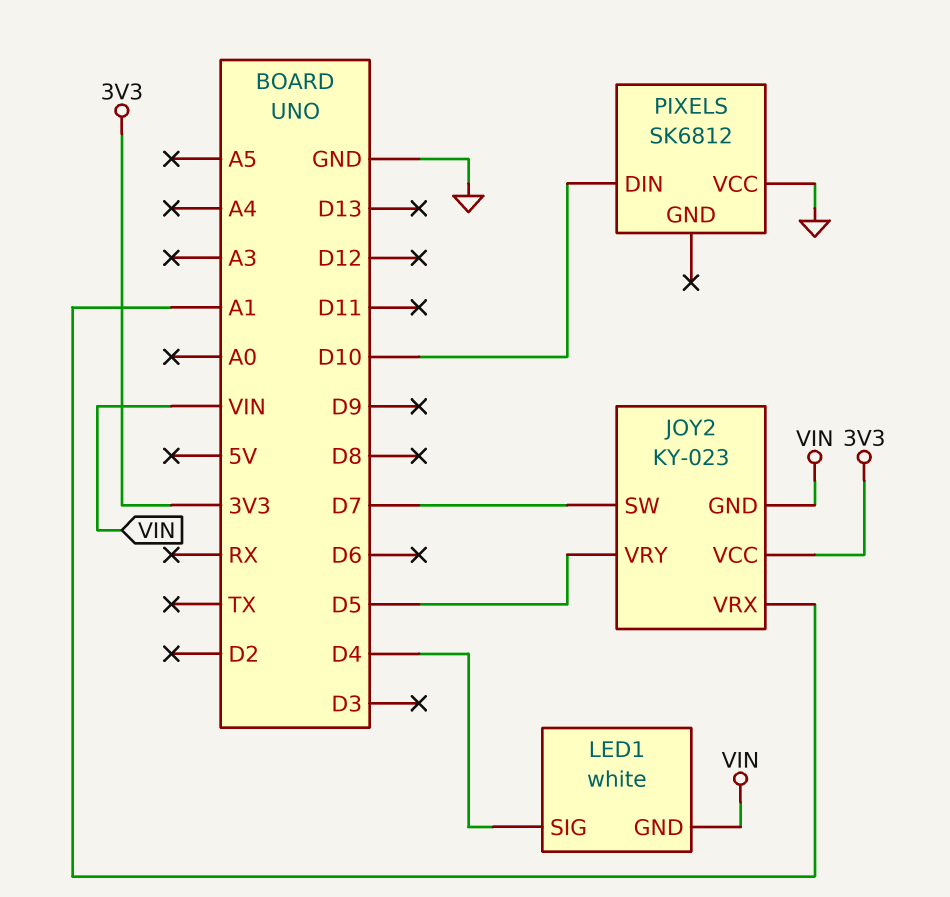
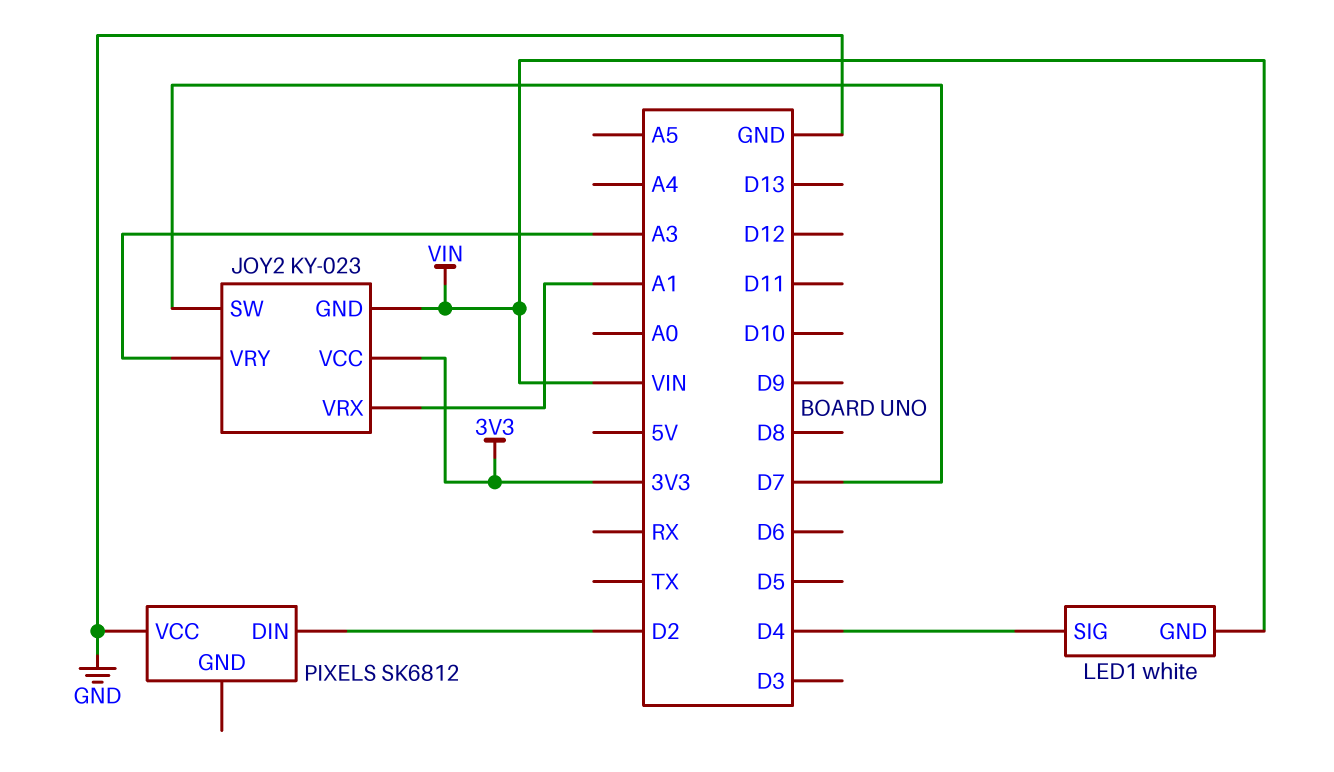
JOY2 pin VRY: D5 -> A3
PIXELS pin DIN: D10 -> D2

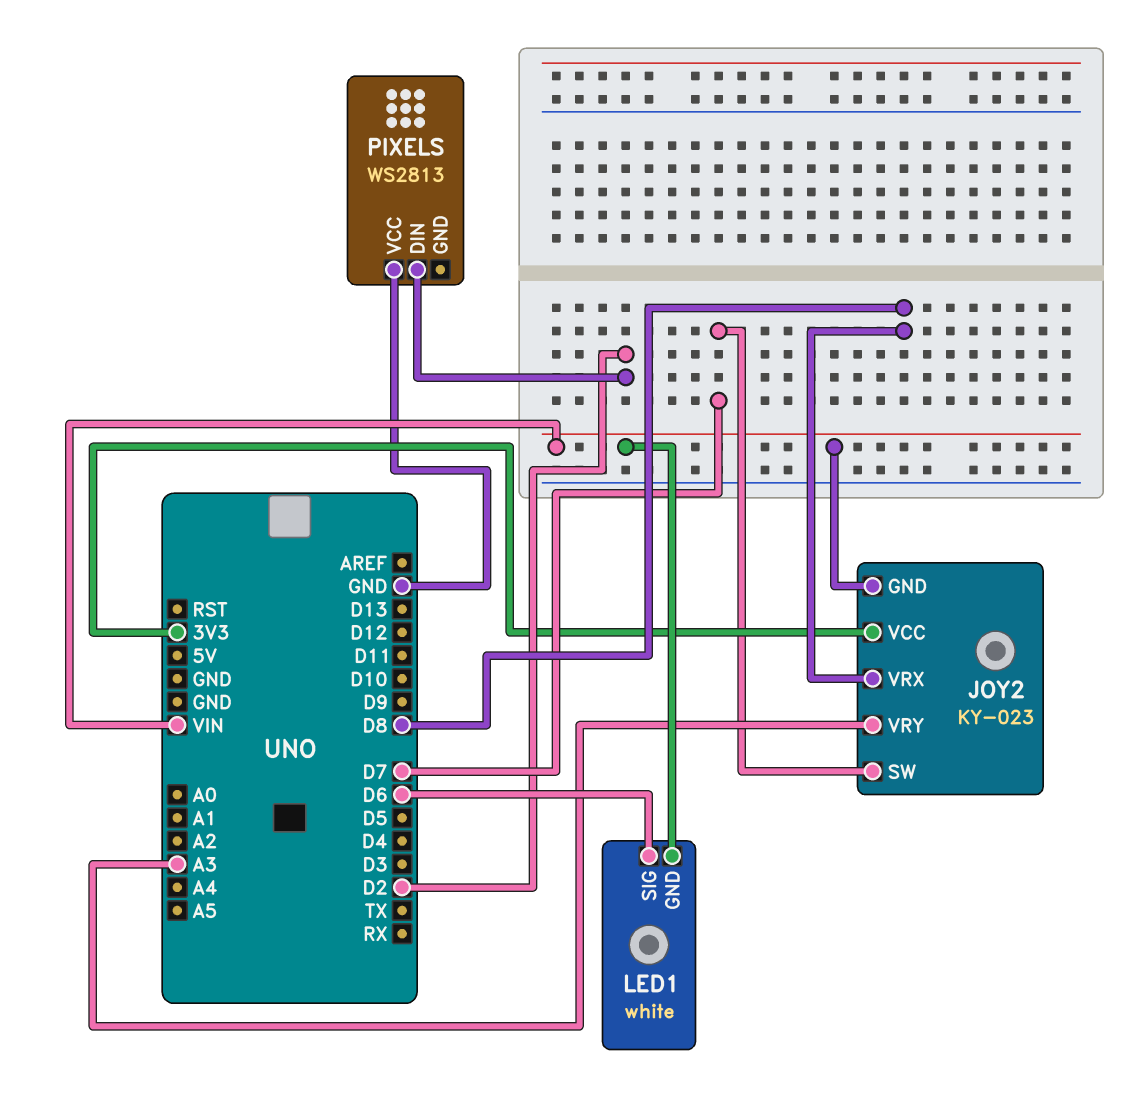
JOY2 pin VRX: A1 -> D8
LED1 pin SIG: D4 -> D6
PIXELS: SK6812 -> WS2813

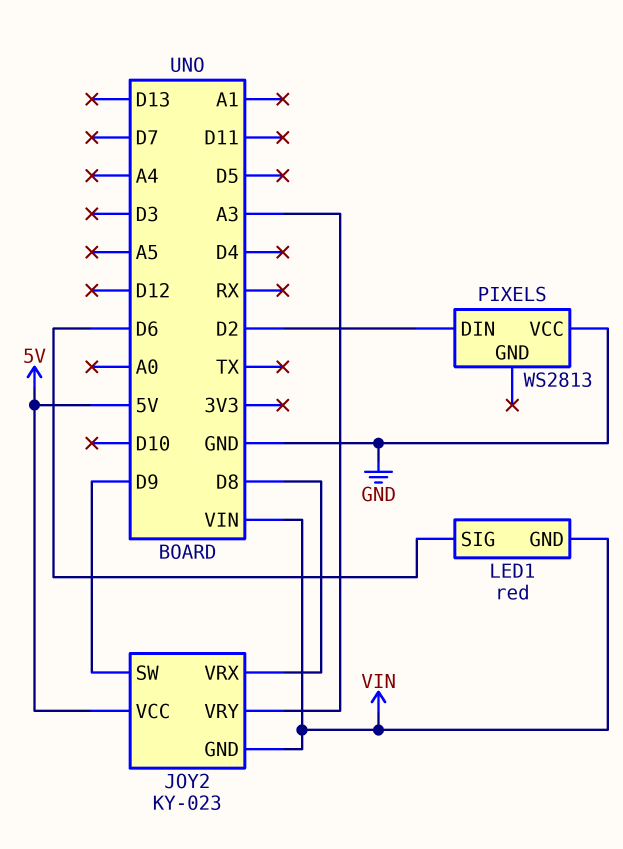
JOY2 pin SW: D7 -> D9
JOY2 pin VCC: 3V3 -> 5V
LED1: white -> red

